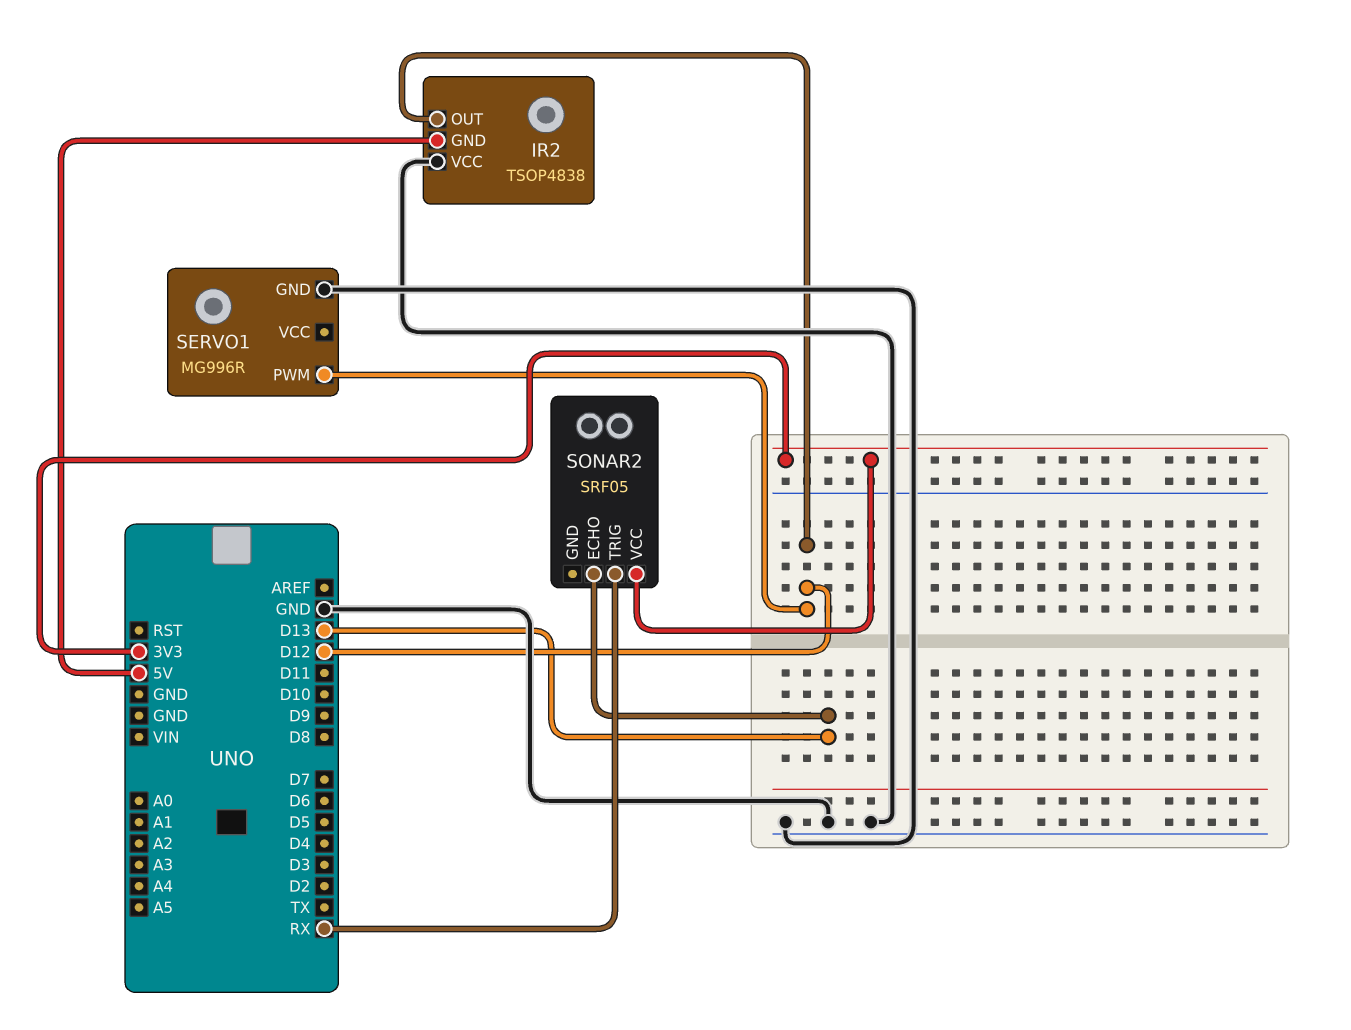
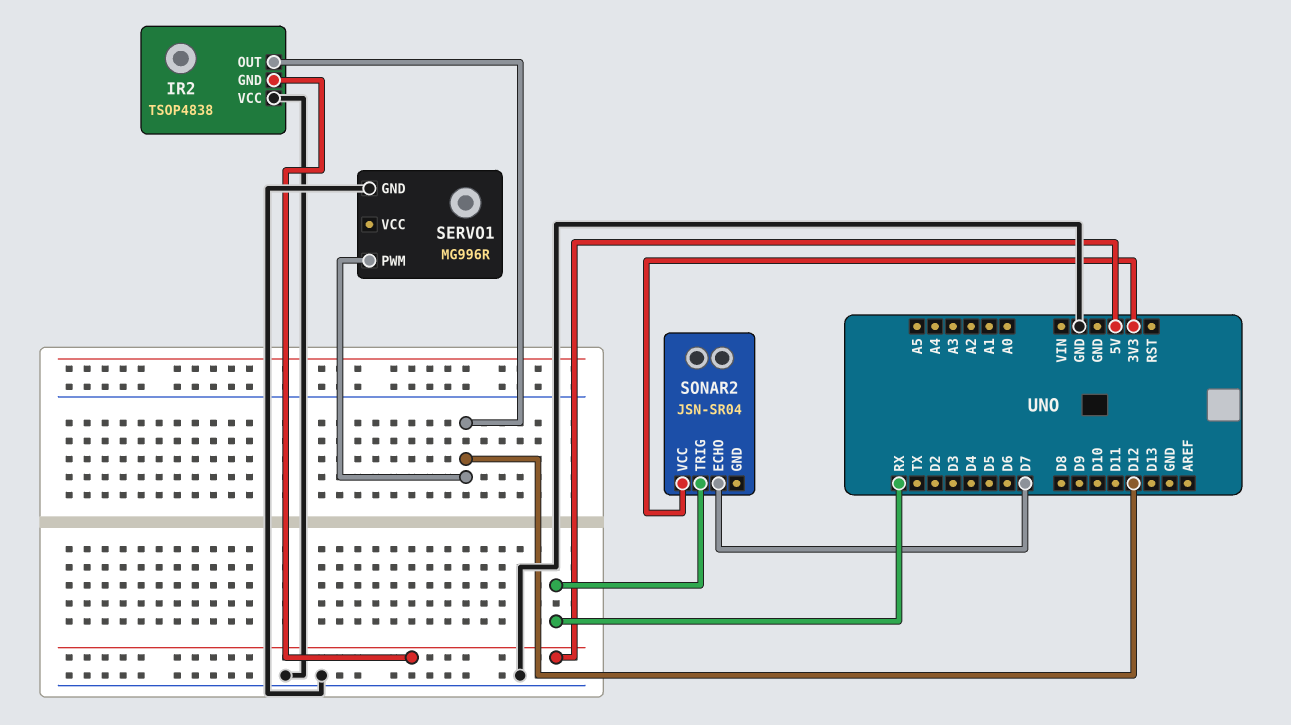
SONAR2: SRF05 -> JSN-SR04
SONAR2 pin ECHO: D13 -> D7

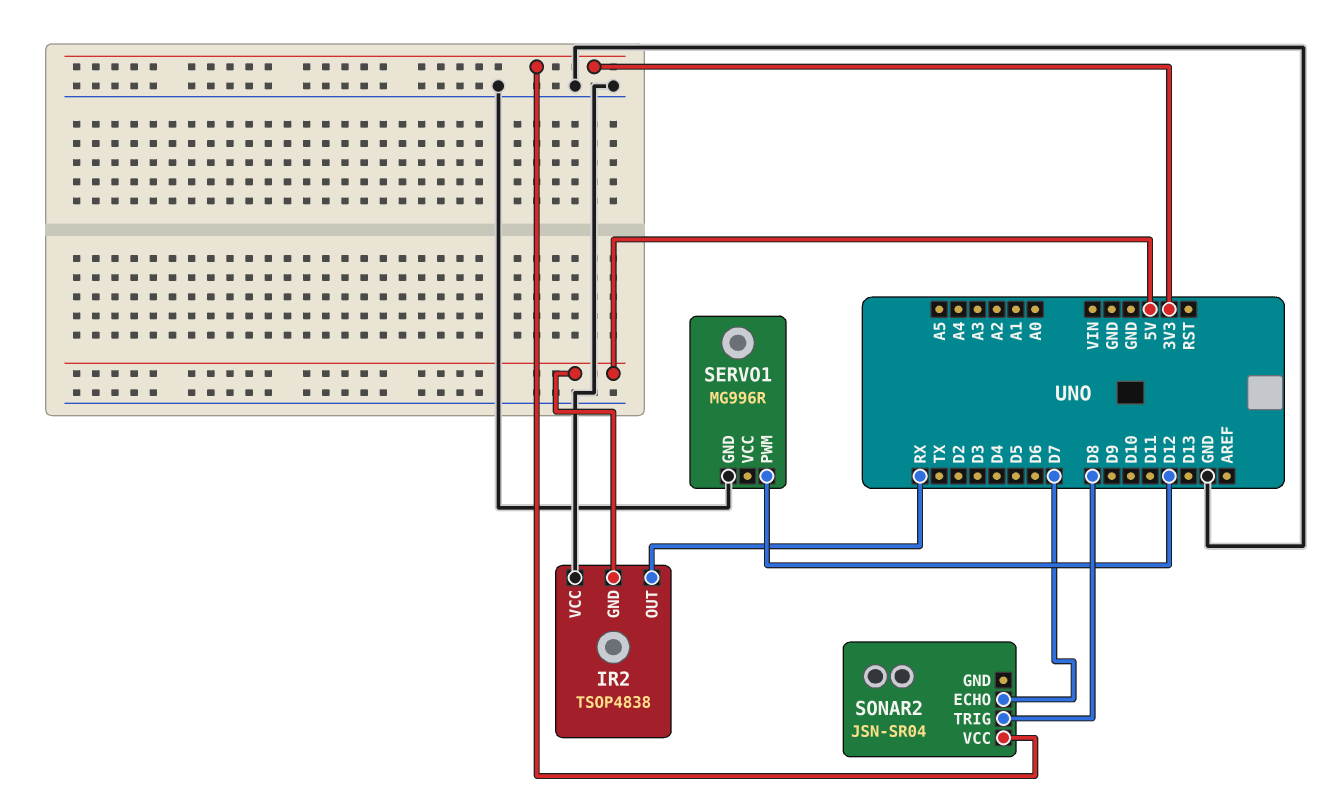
IR2 pin OUT: D12 -> RX
SONAR2 pin TRIG: RX -> D8

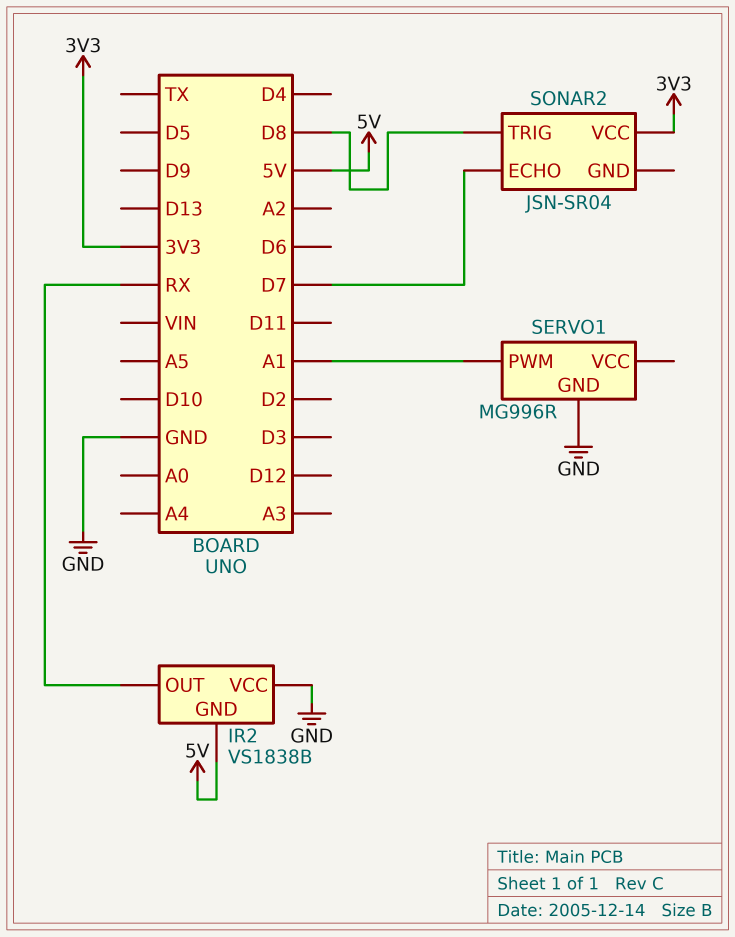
IR2: TSOP4838 -> VS1838B
SERVO1 pin PWM: D12 -> A1

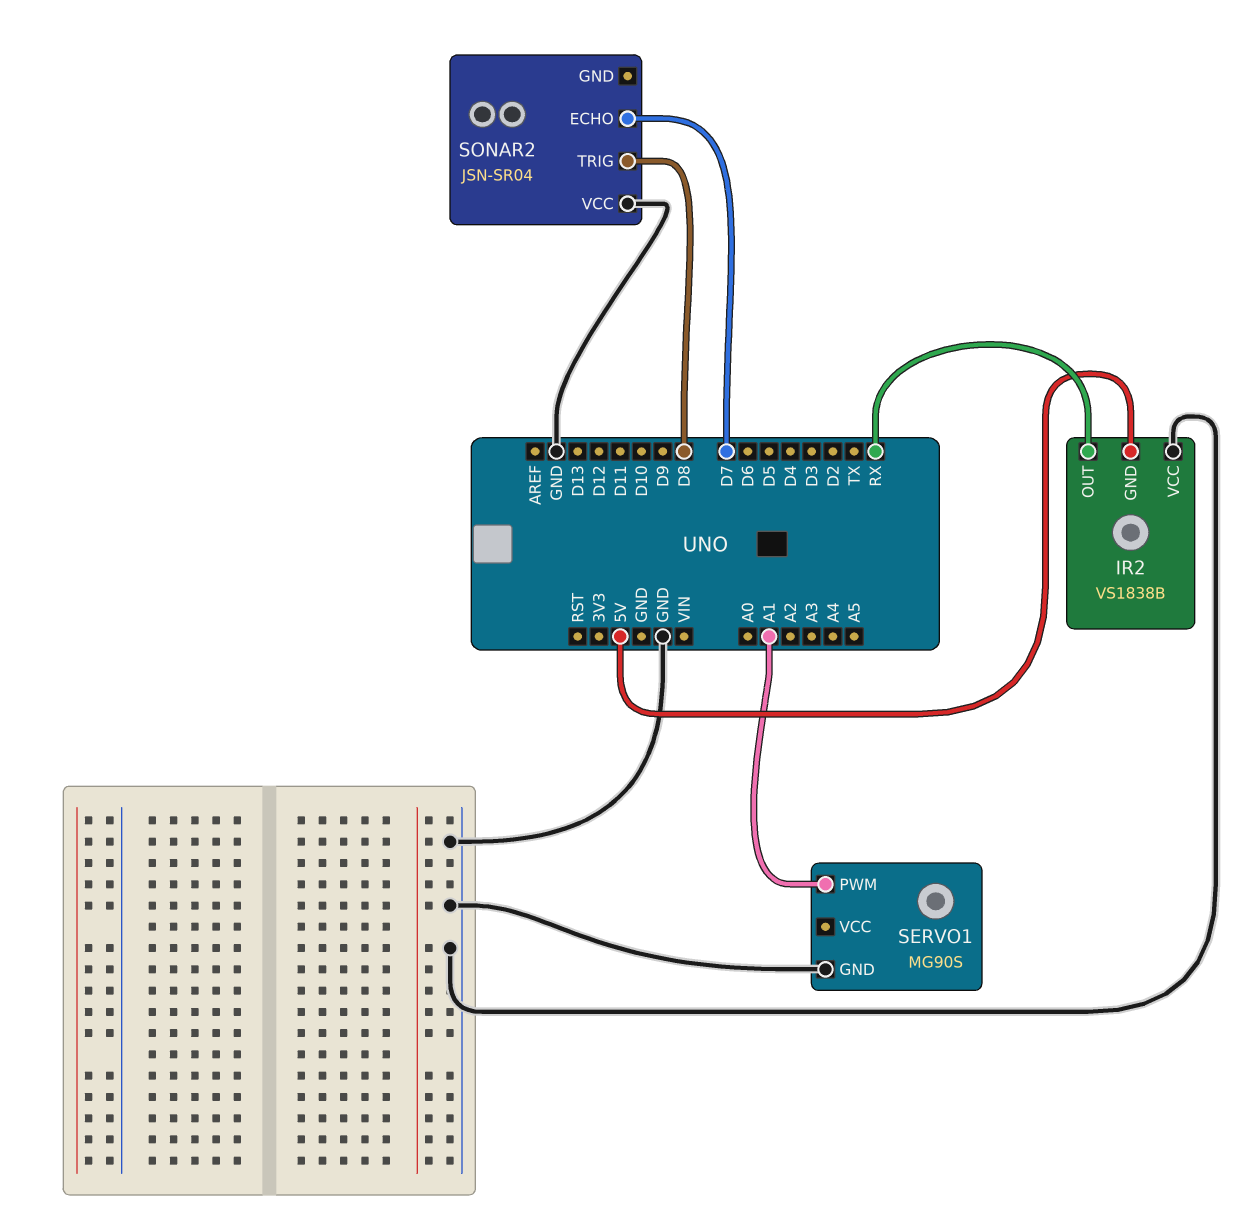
SERVO1: MG996R -> MG90S
SONAR2 pin VCC: 3V3 -> GND

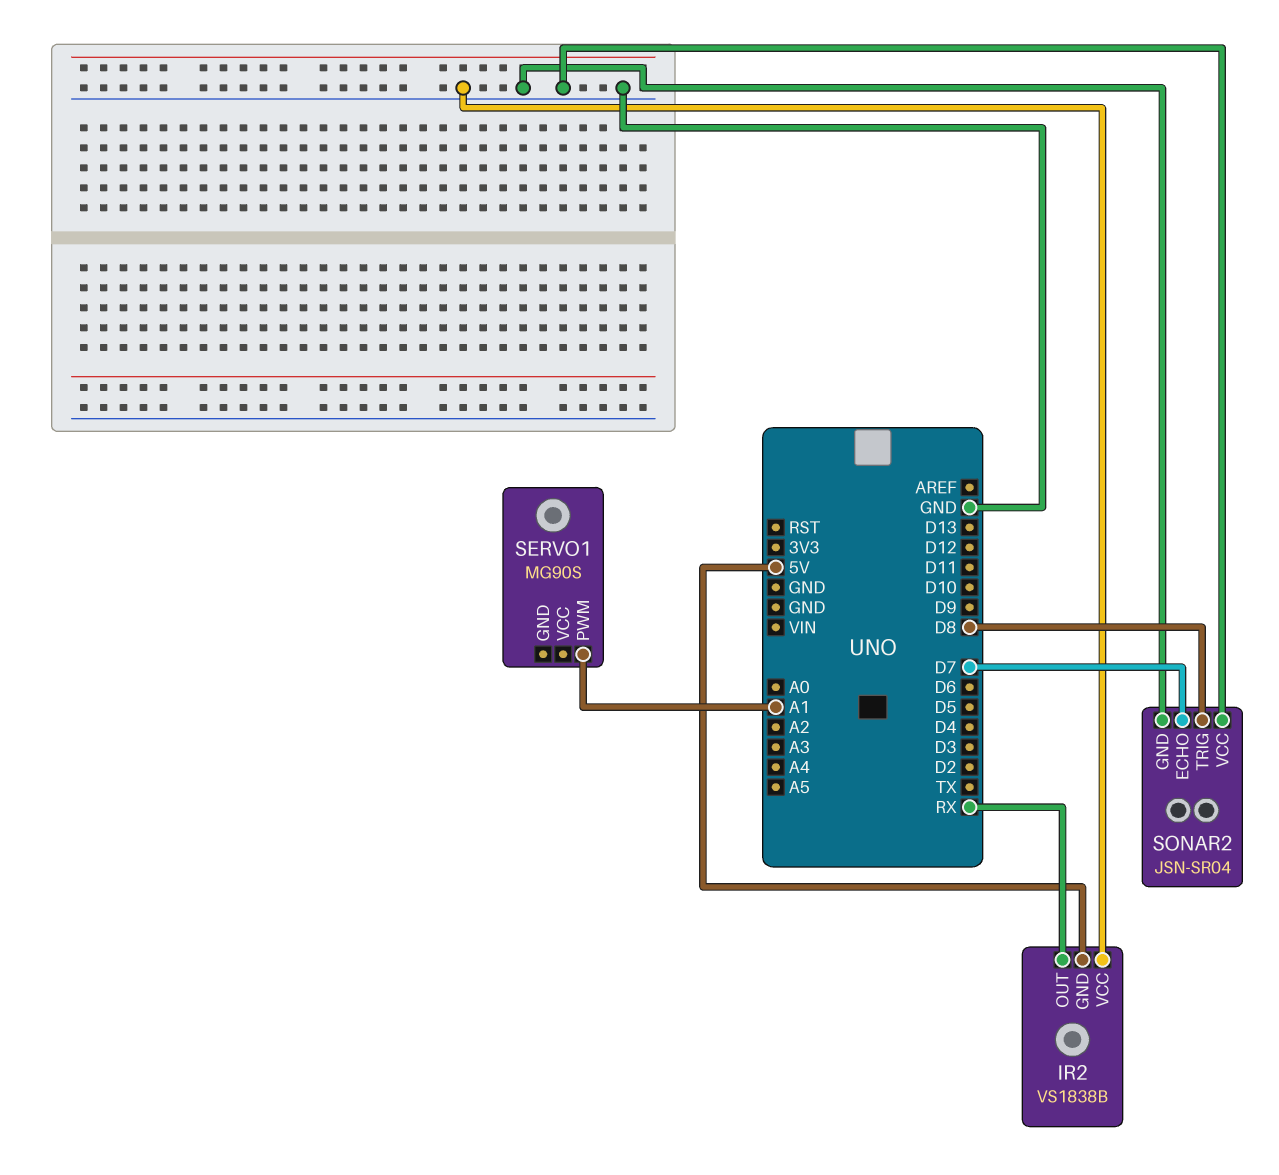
SERVO1 pin GND: GND -> none
SONAR2 pin GND: none -> GND

